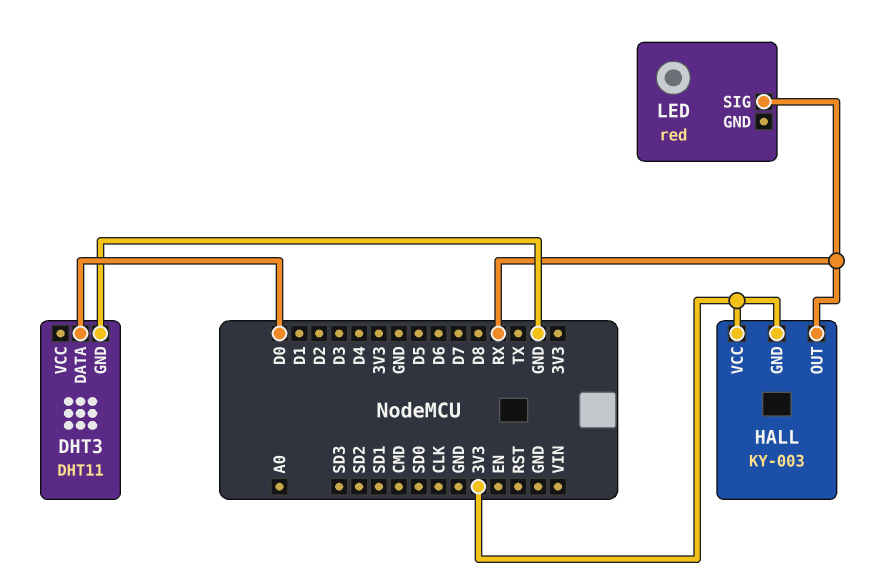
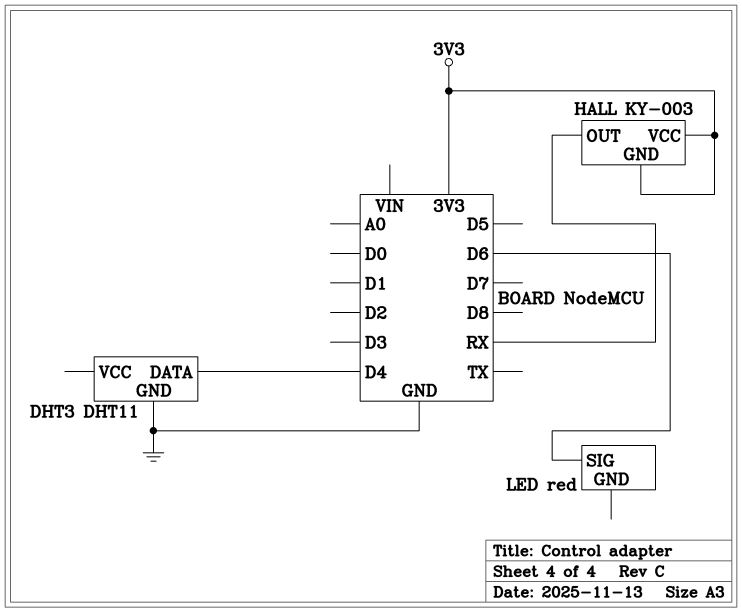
DHT3 pin DATA: D0 -> D4
LED pin SIG: RX -> D6

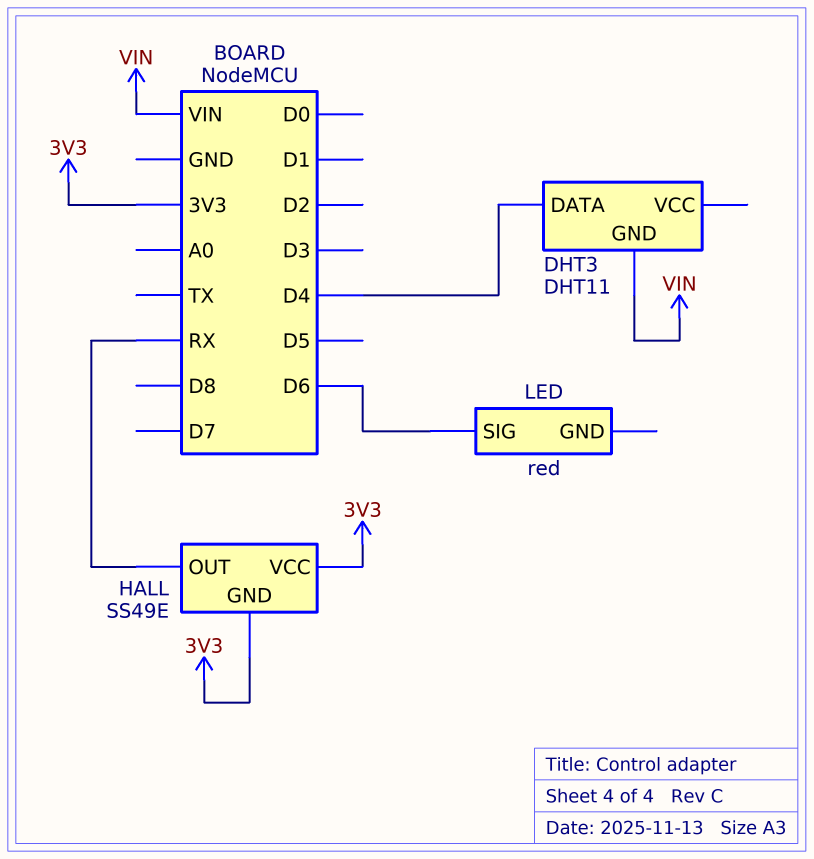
DHT3 pin GND: GND -> VIN
HALL: KY-003 -> SS49E

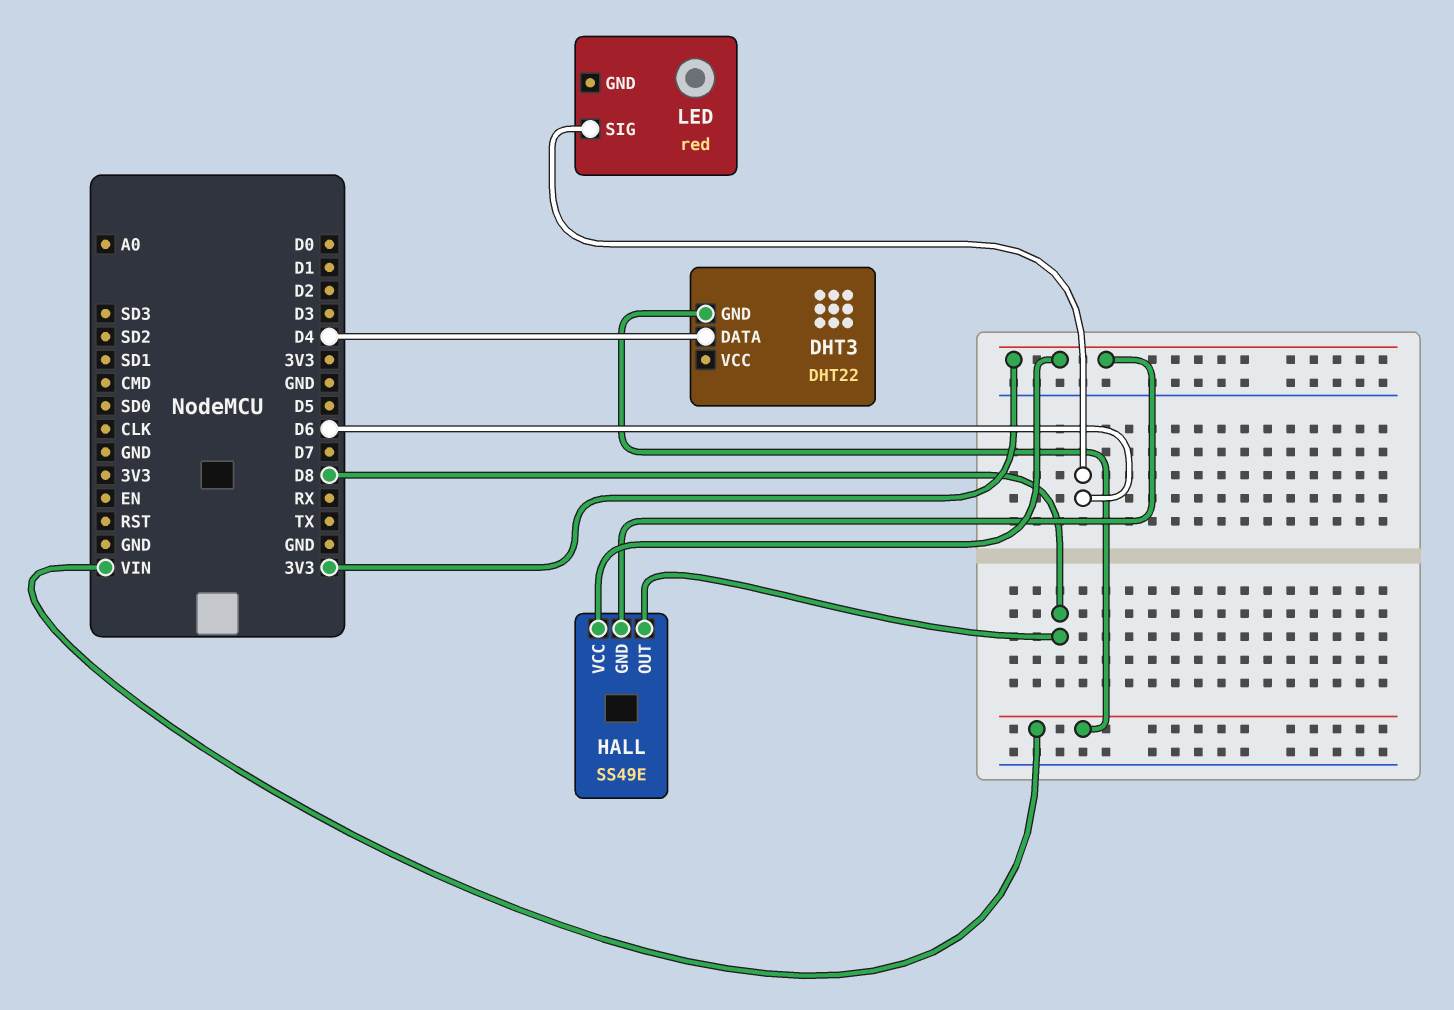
DHT3: DHT11 -> DHT22
HALL pin OUT: RX -> D8

